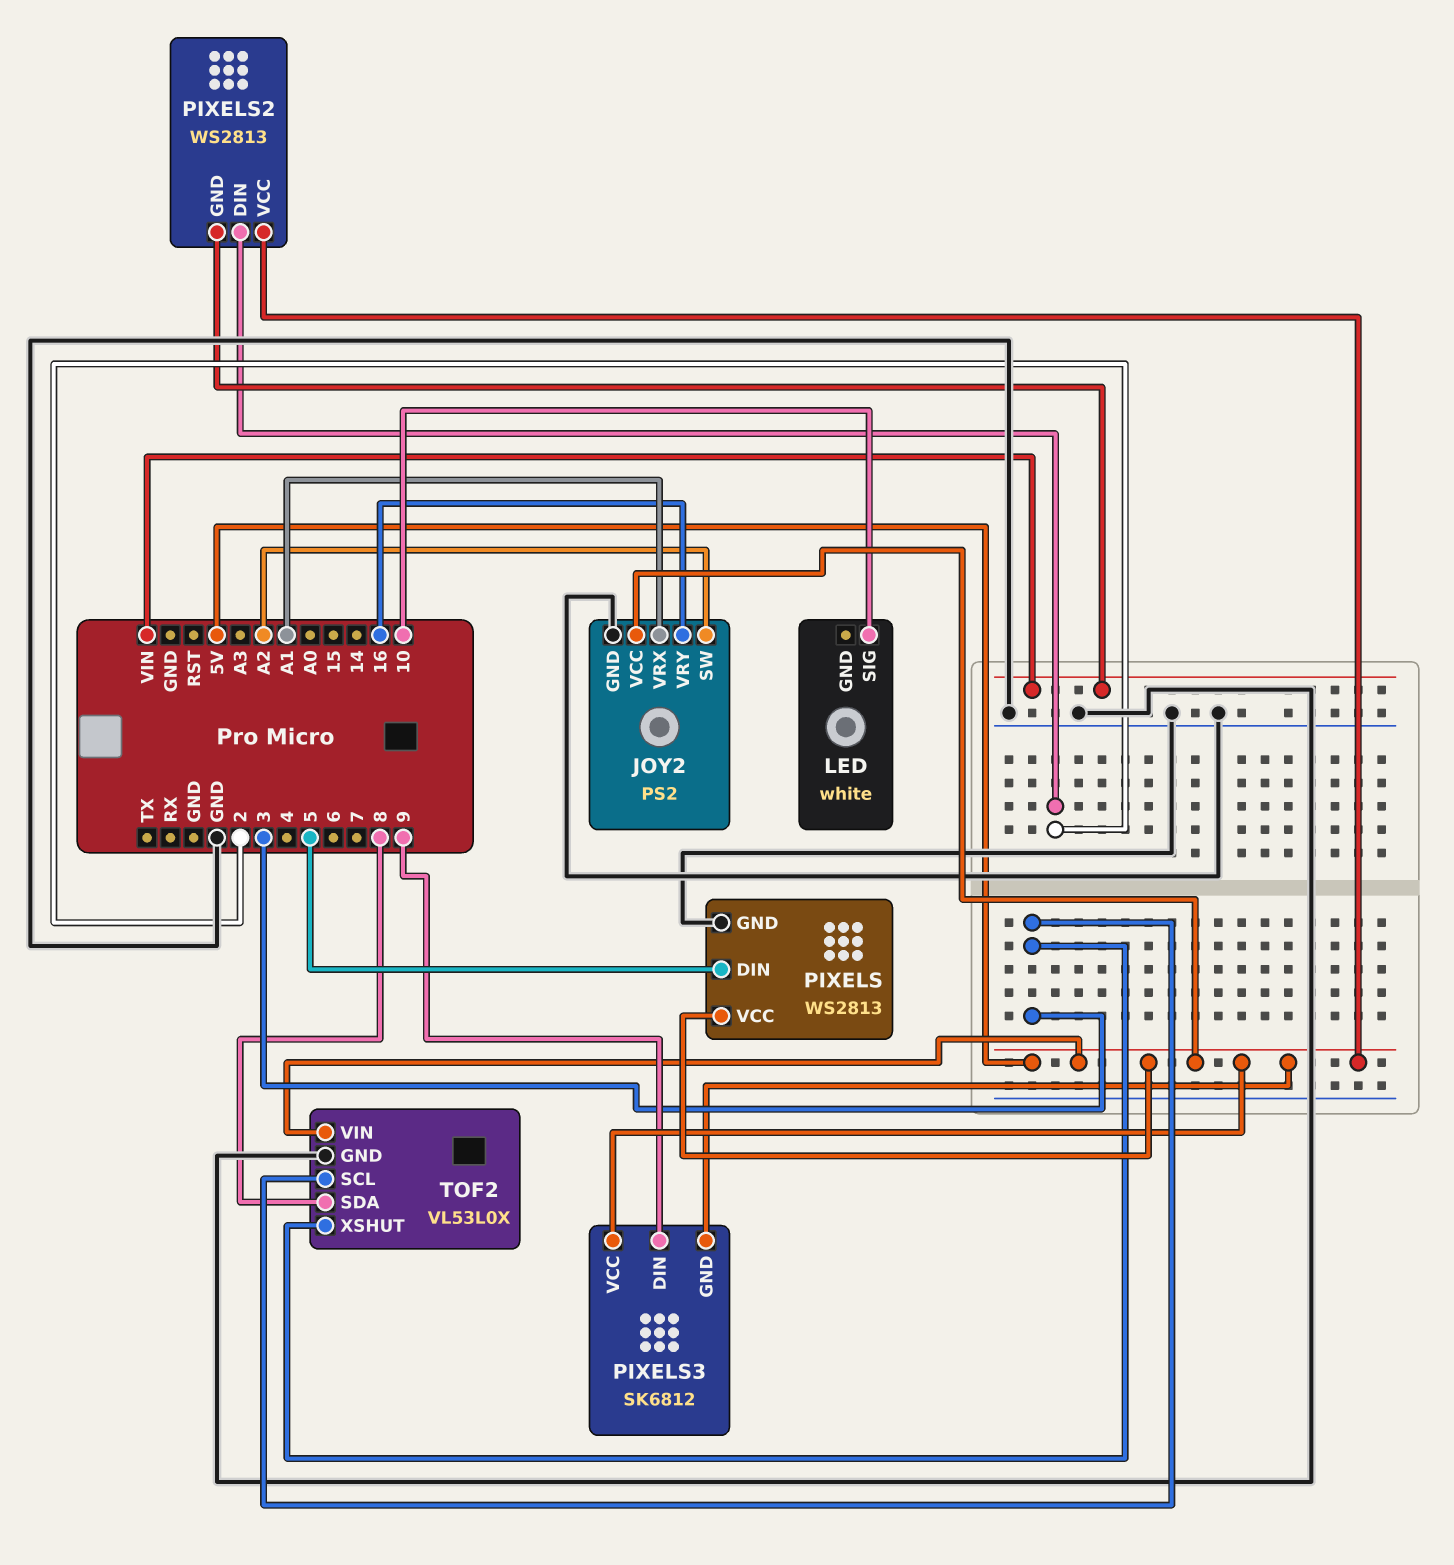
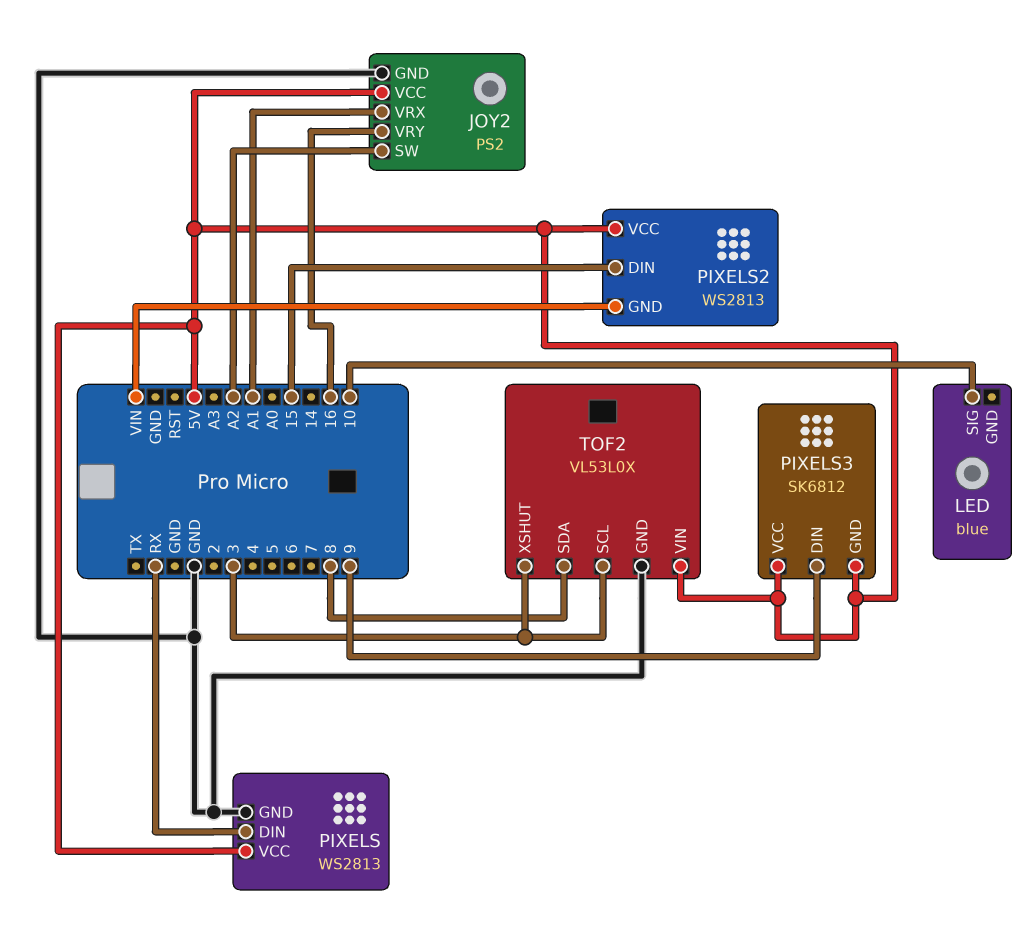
LED: white -> blue
PIXELS pin DIN: 5 -> RX
PIXELS2 pin DIN: 2 -> 15

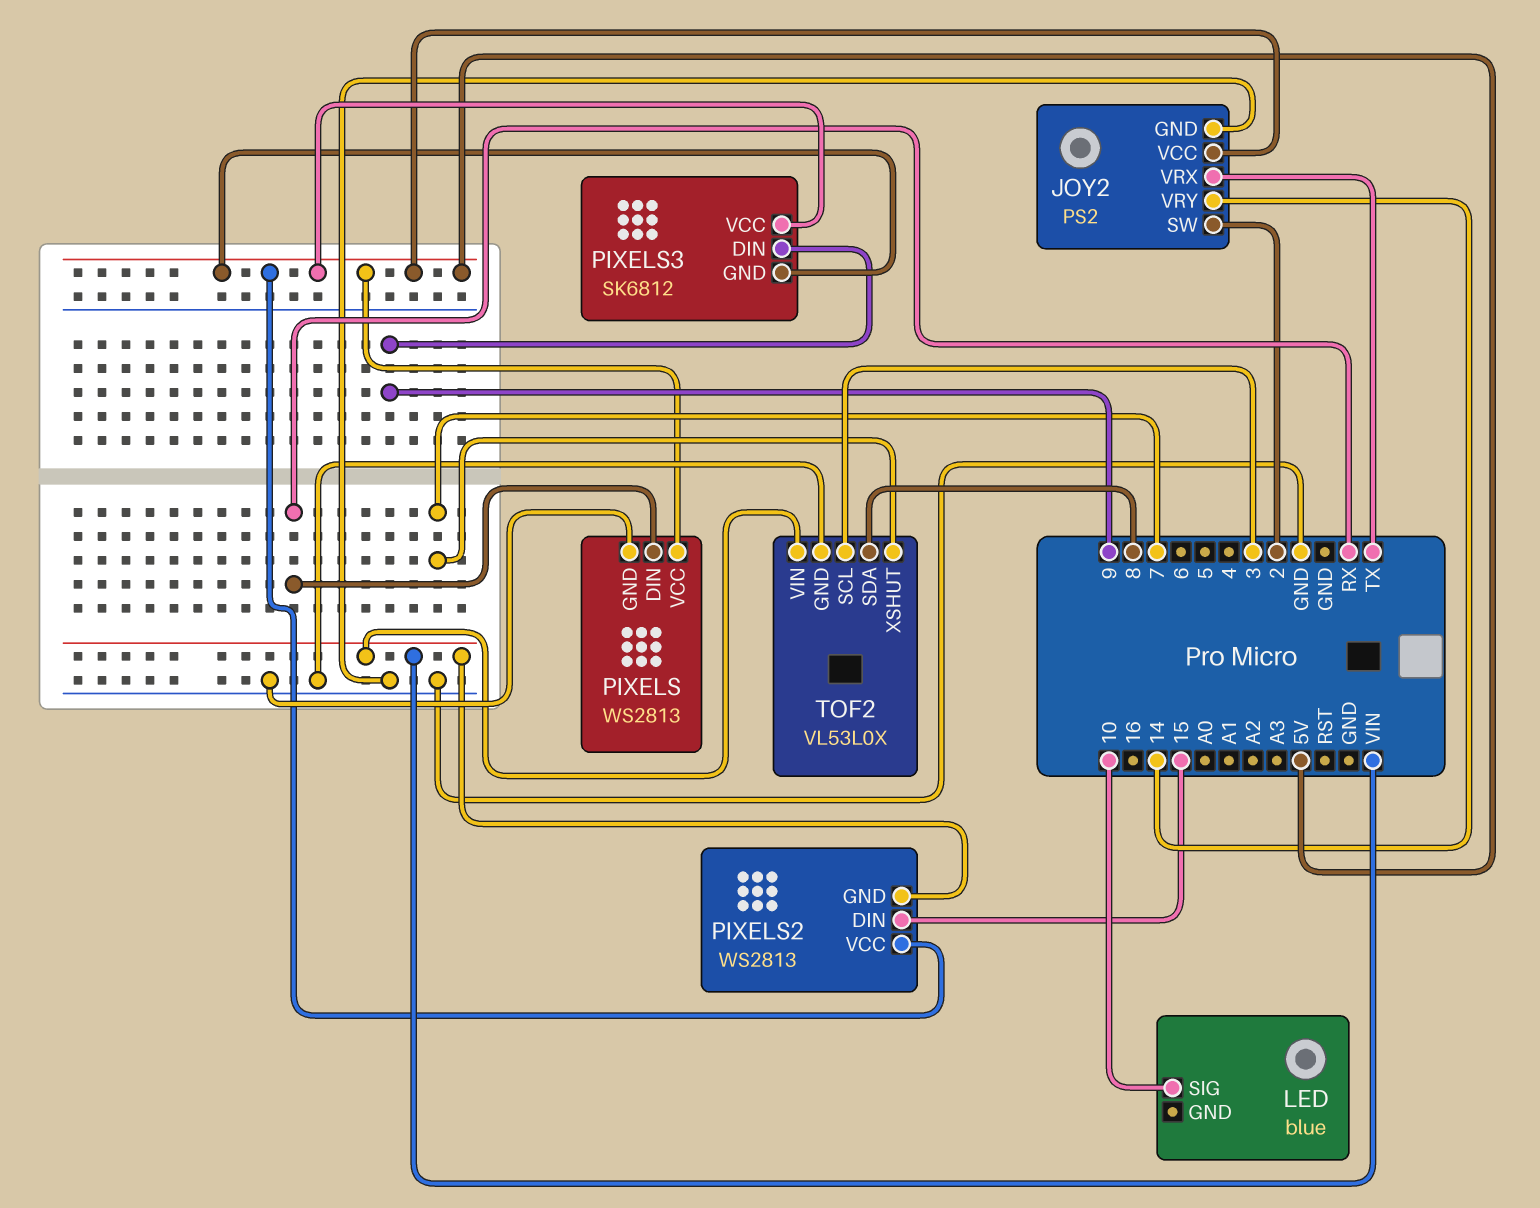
JOY2 pin SW: A2 -> 2
JOY2 pin VRX: A1 -> TX
JOY2 pin VRY: 16 -> 14
TOF2 pin VIN: 5V -> VIN
TOF2 pin XSHUT: 3 -> 7

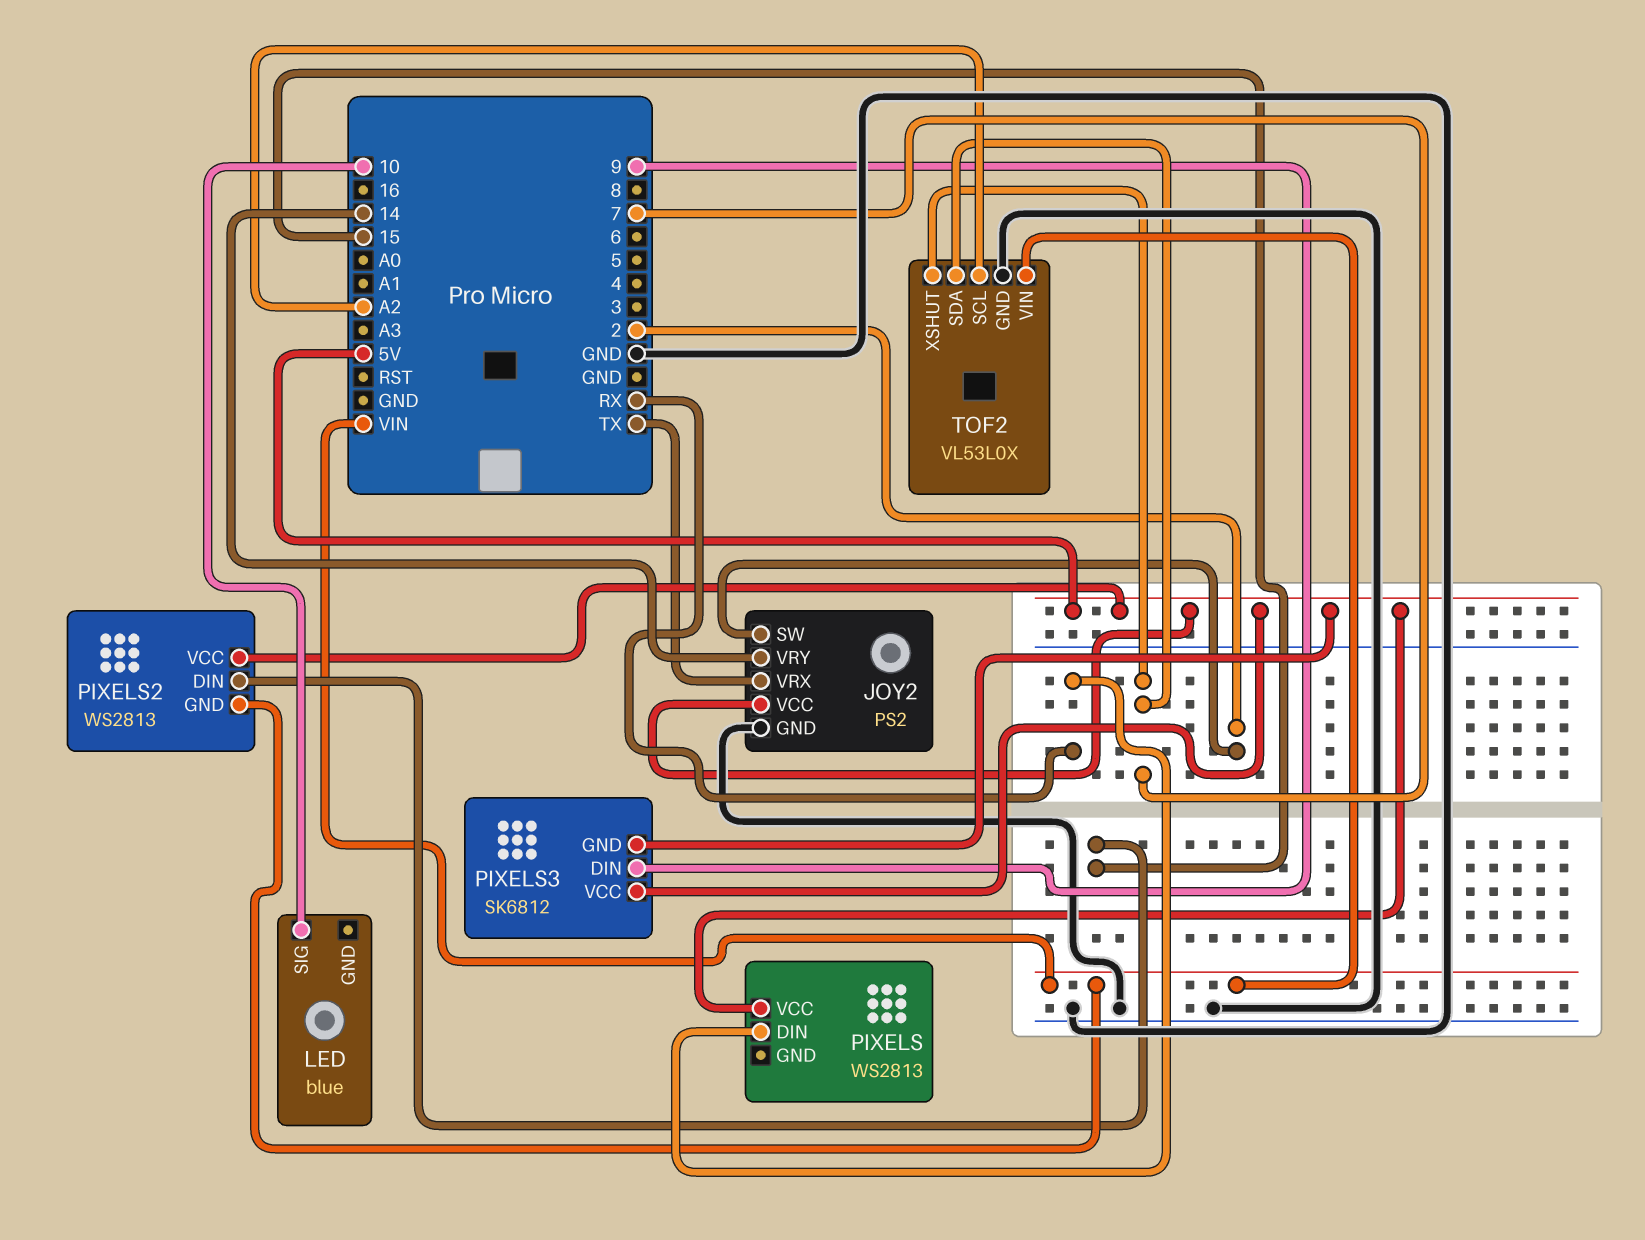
PIXELS pin GND: GND -> none
TOF2 pin SCL: 3 -> A2
TOF2 pin SDA: 8 -> 7

